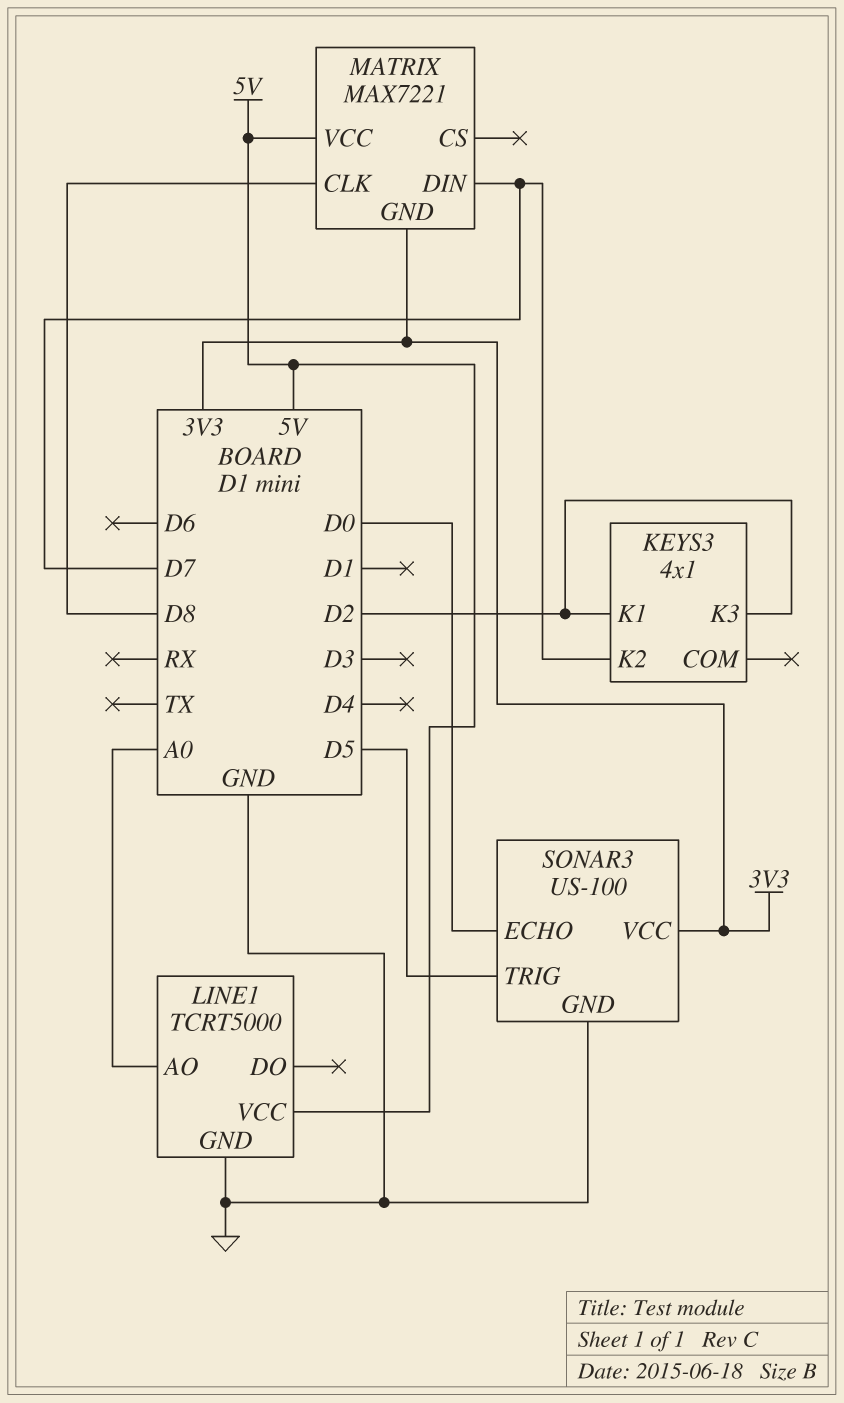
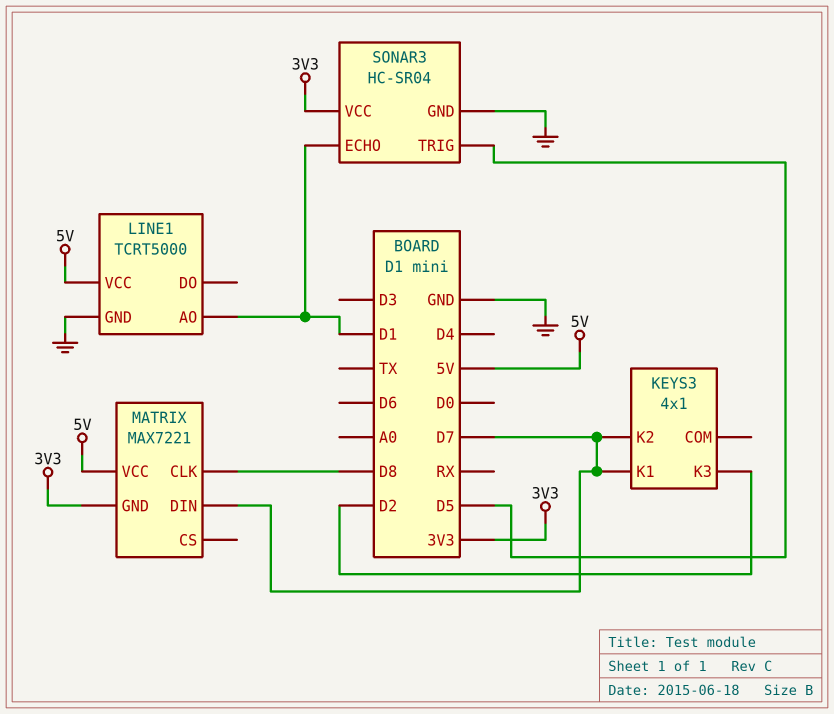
KEYS3 pin K1: D2 -> D7
LINE1 pin AO: A0 -> D1
SONAR3: US-100 -> HC-SR04
SONAR3 pin ECHO: D0 -> D1

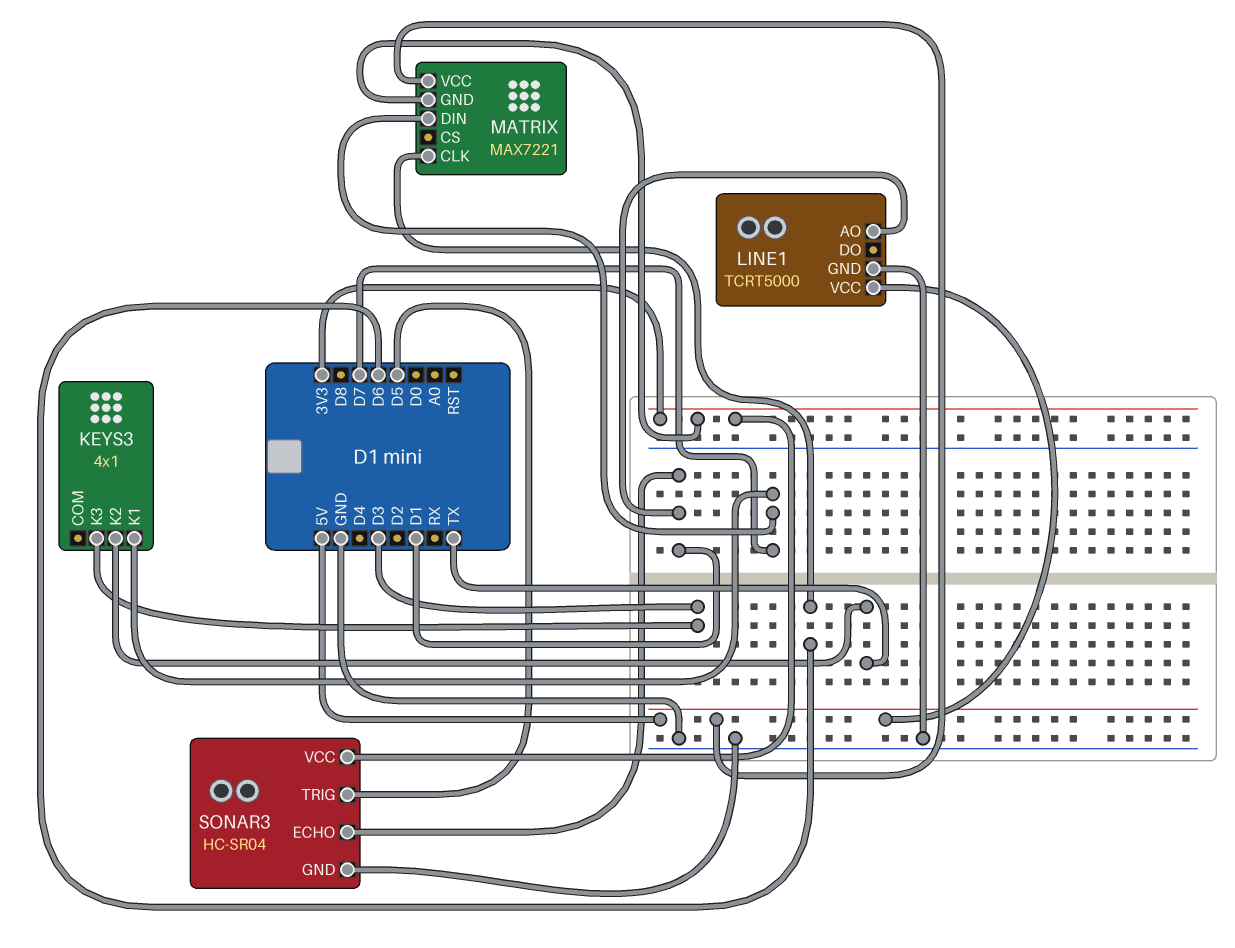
KEYS3 pin K2: D7 -> TX
KEYS3 pin K3: D2 -> D3
MATRIX pin CLK: D8 -> D6

